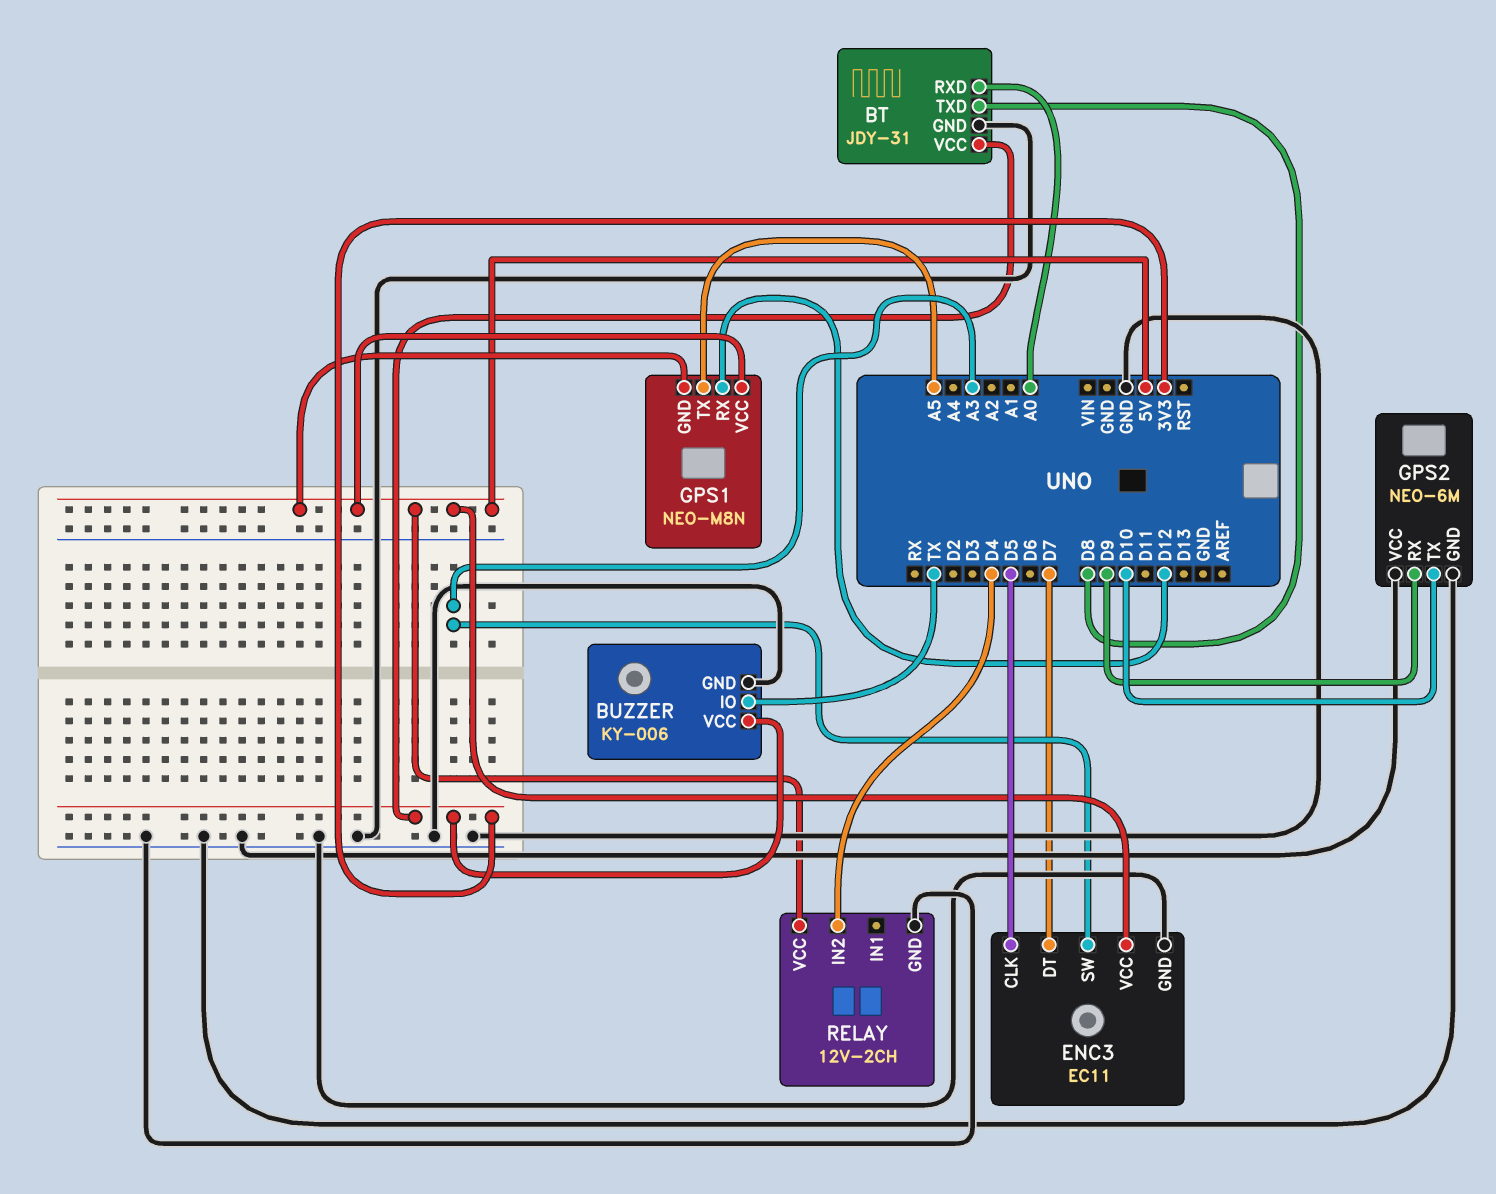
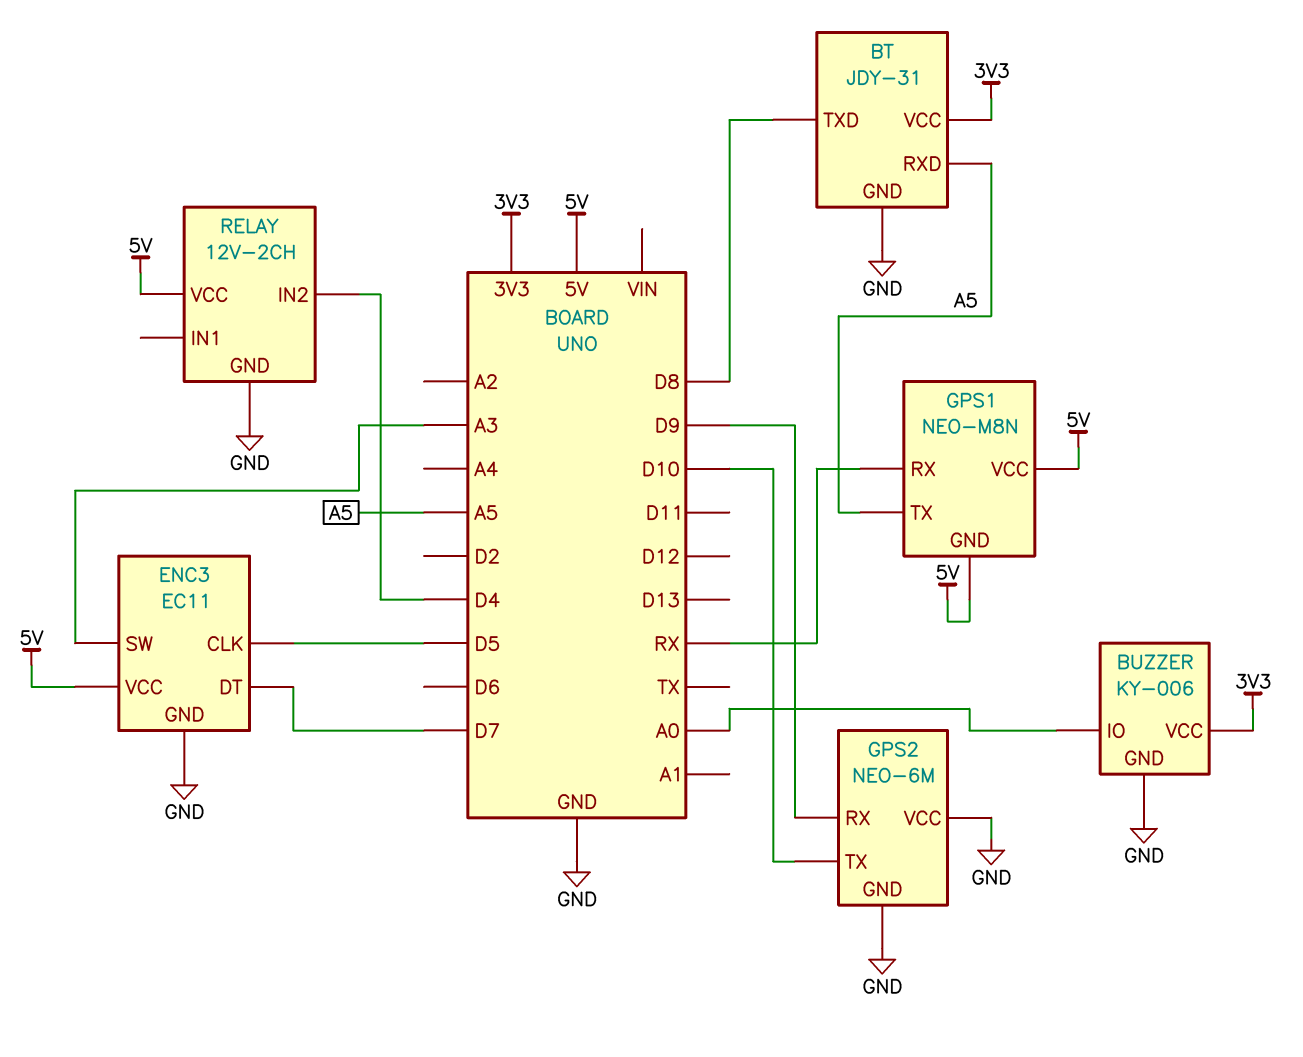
BT pin RXD: A0 -> A5
BUZZER pin IO: TX -> A0
GPS1 pin RX: D12 -> RX

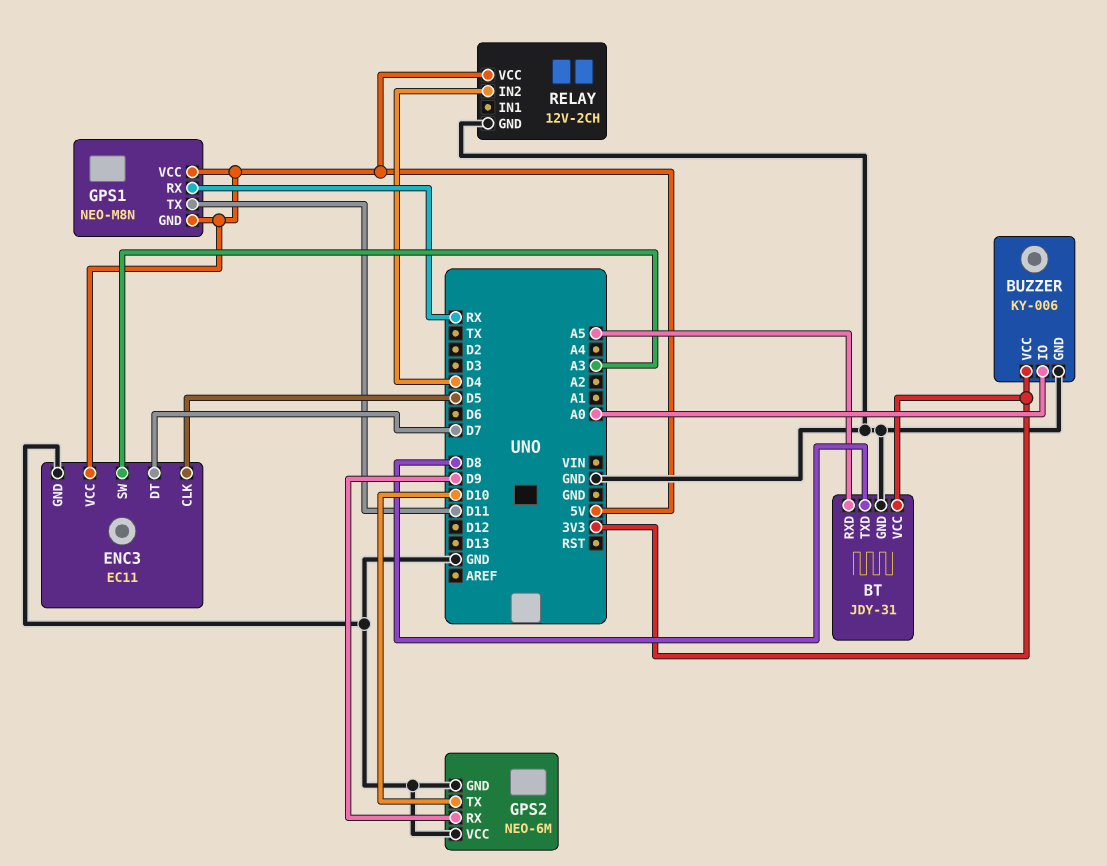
GPS1 pin TX: A5 -> D11

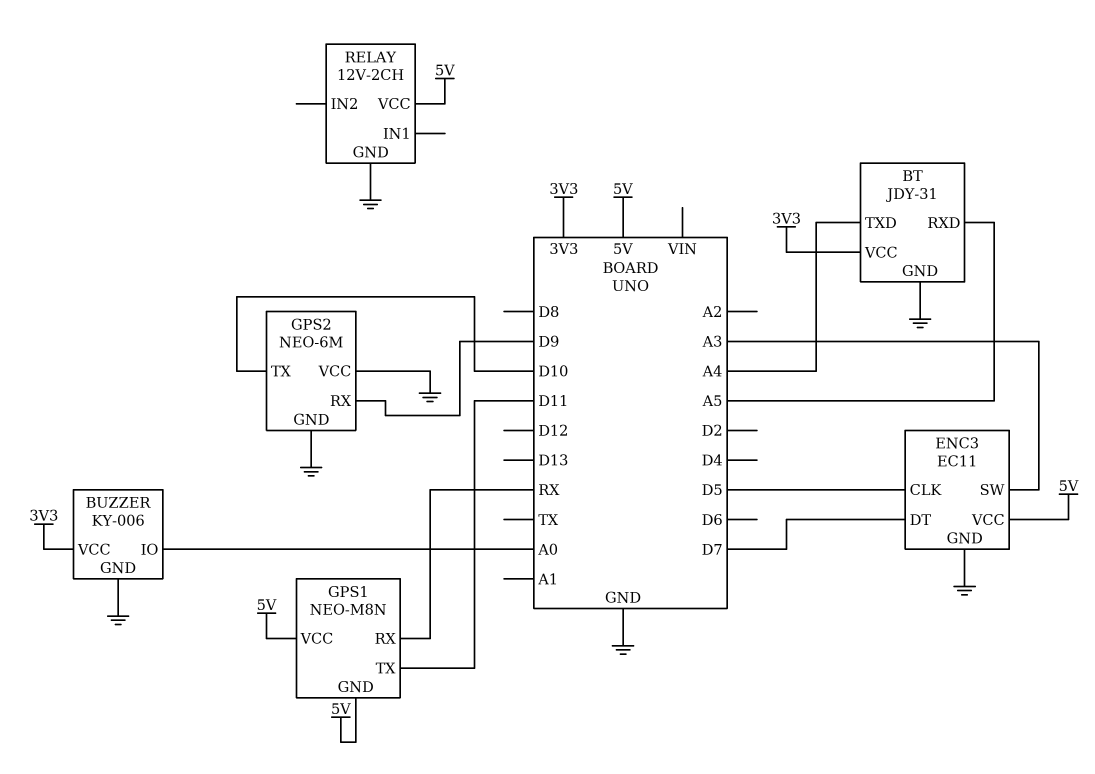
BT pin TXD: D8 -> A4
RELAY pin IN2: D4 -> none

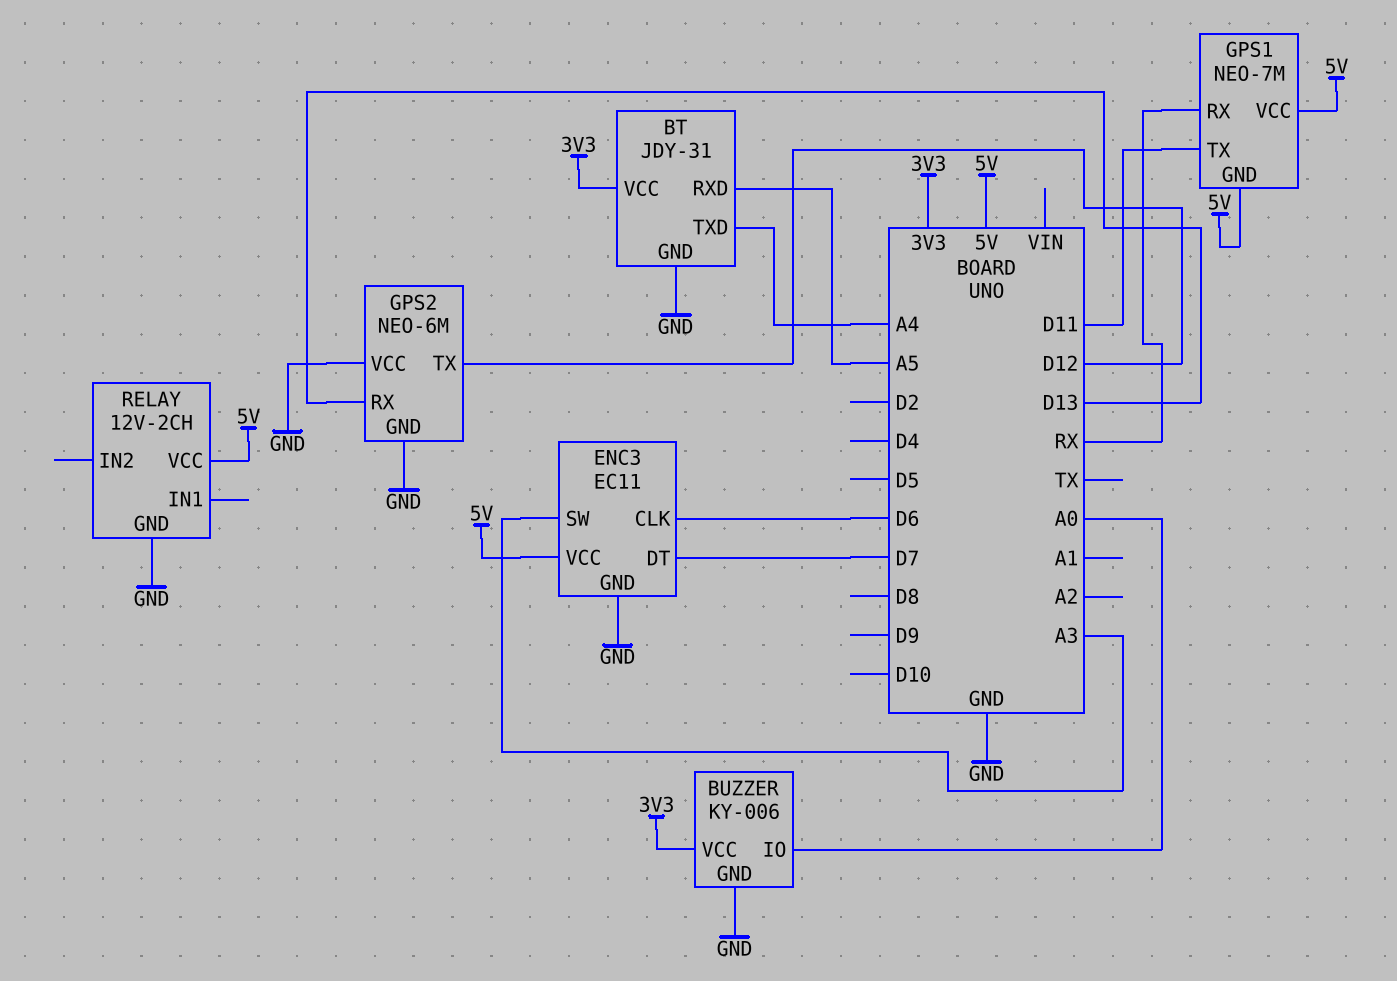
ENC3 pin CLK: D5 -> D6
GPS1: NEO-M8N -> NEO-7M
GPS2 pin RX: D9 -> D13
GPS2 pin TX: D10 -> D12

